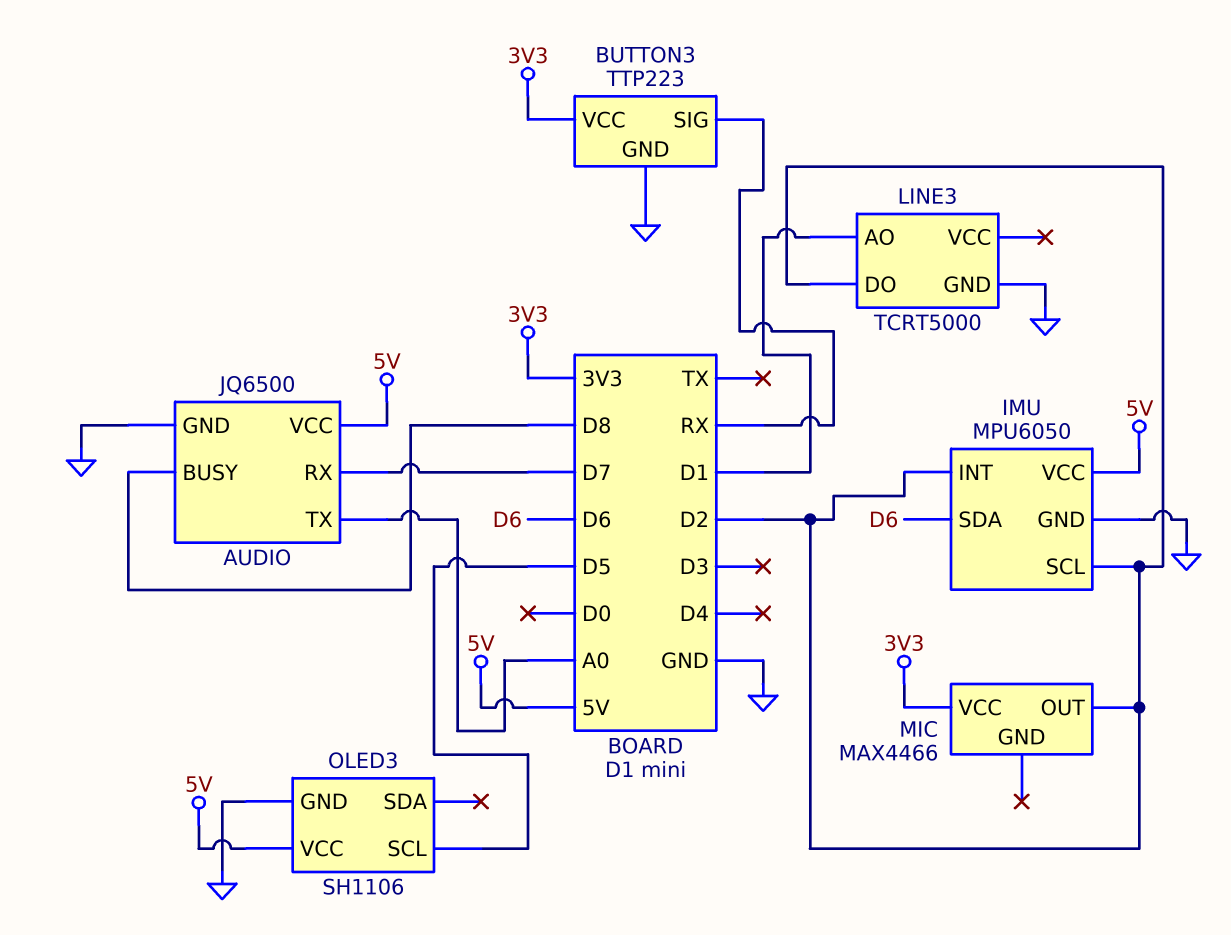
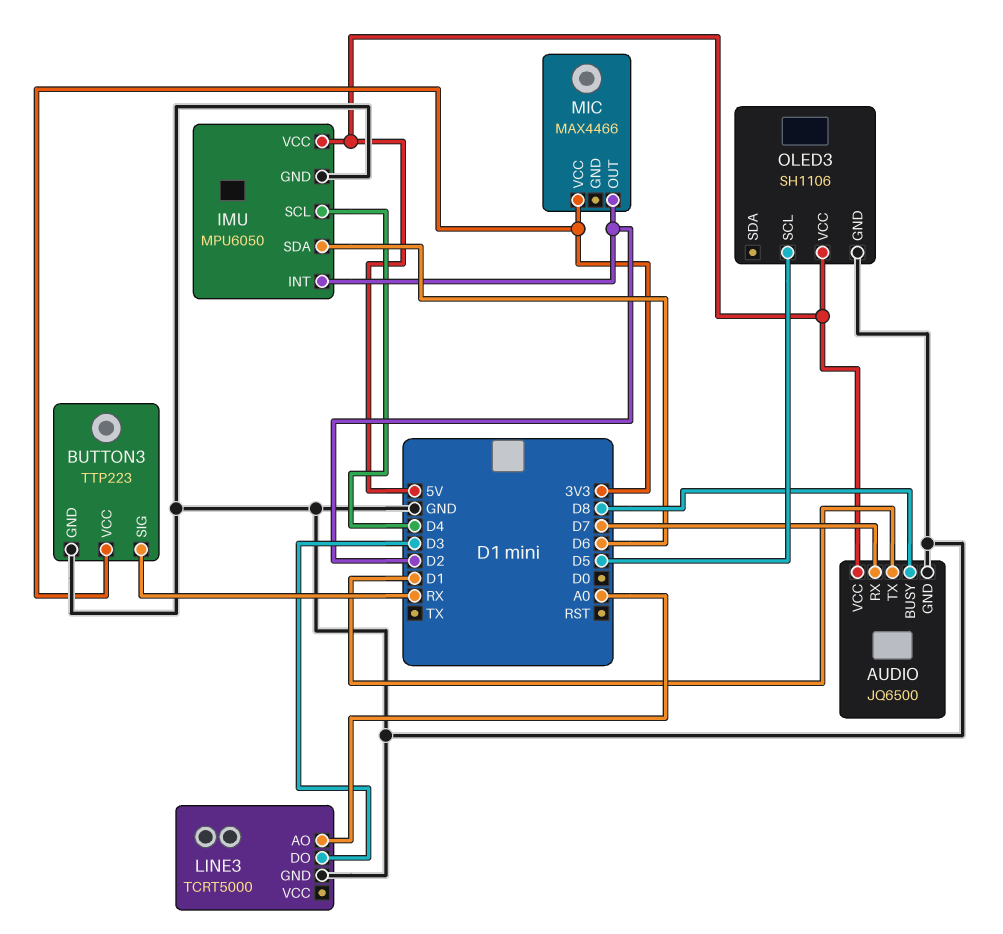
AUDIO pin TX: A0 -> D1
IMU pin SCL: D2 -> D4
LINE3 pin AO: D1 -> A0
LINE3 pin DO: D2 -> D3

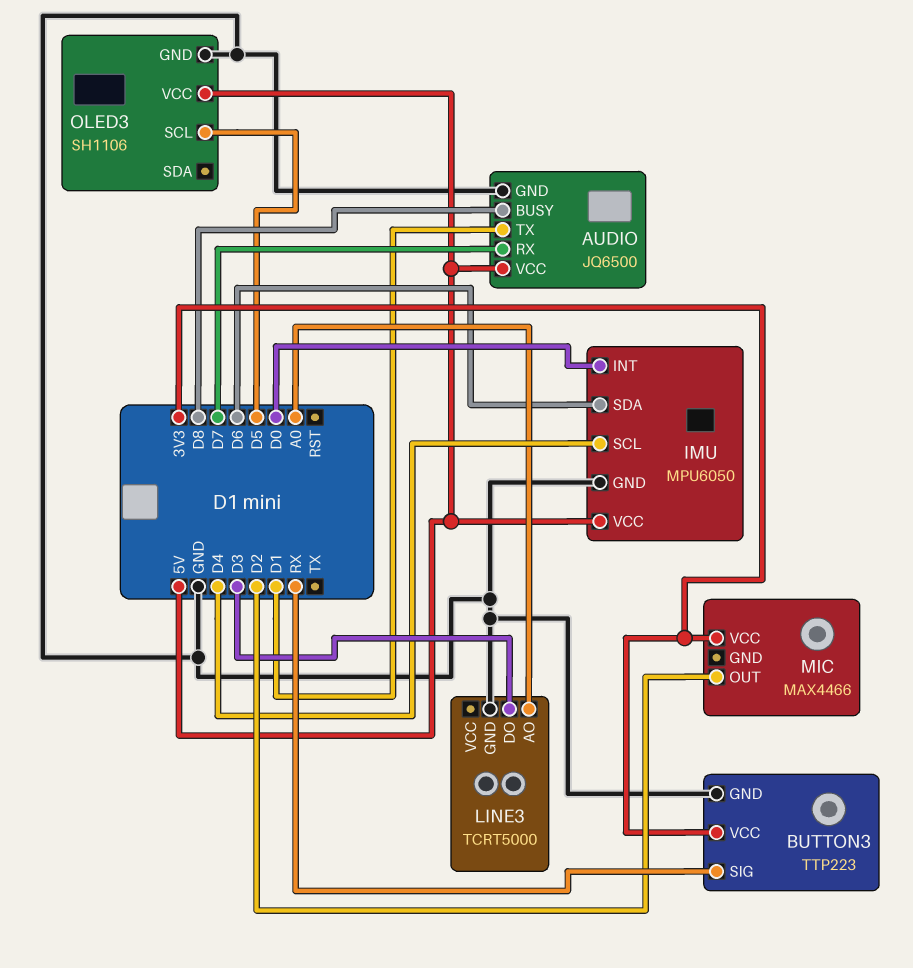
IMU pin INT: D2 -> D0

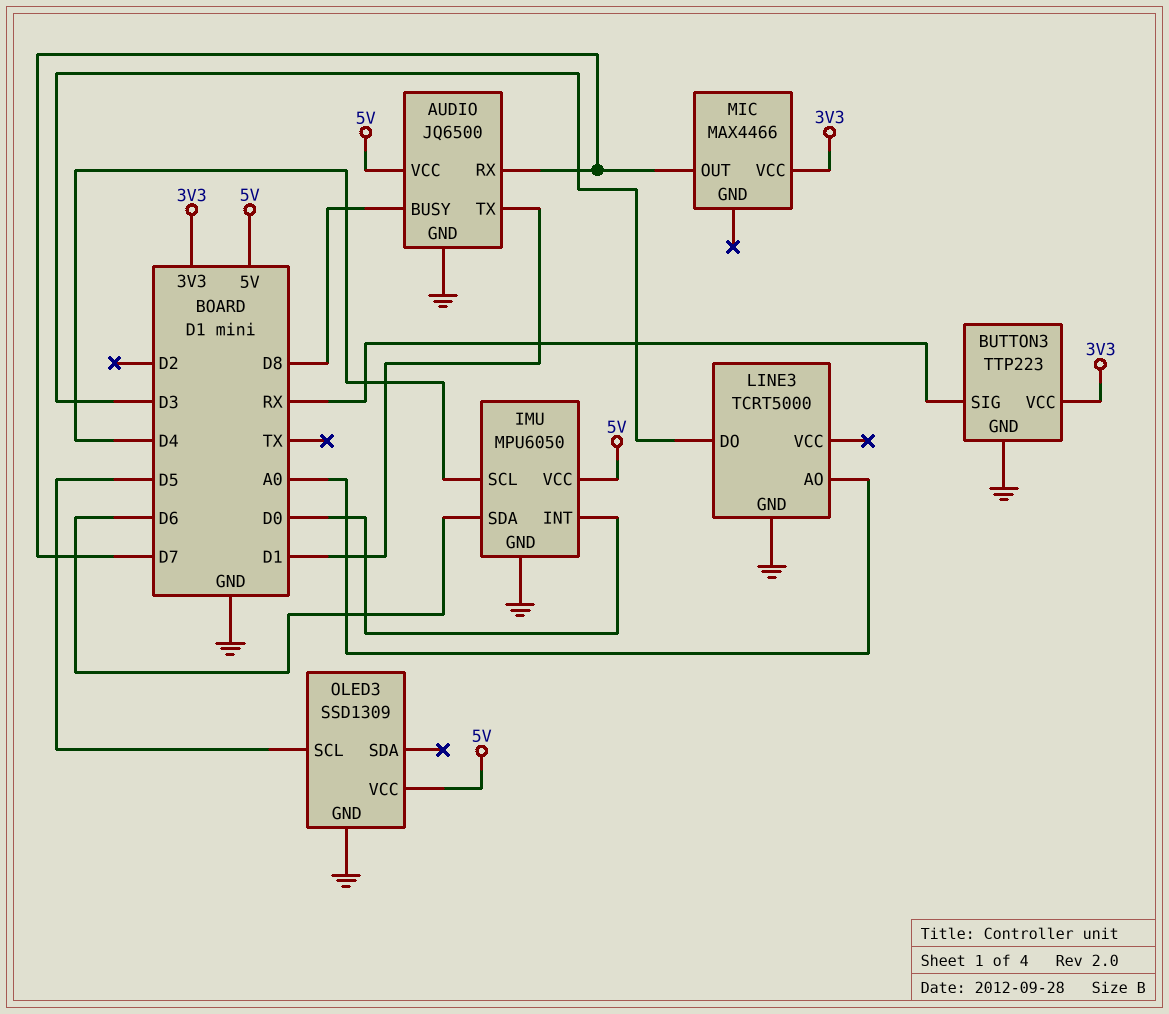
MIC pin OUT: D2 -> D7
OLED3: SH1106 -> SSD1309

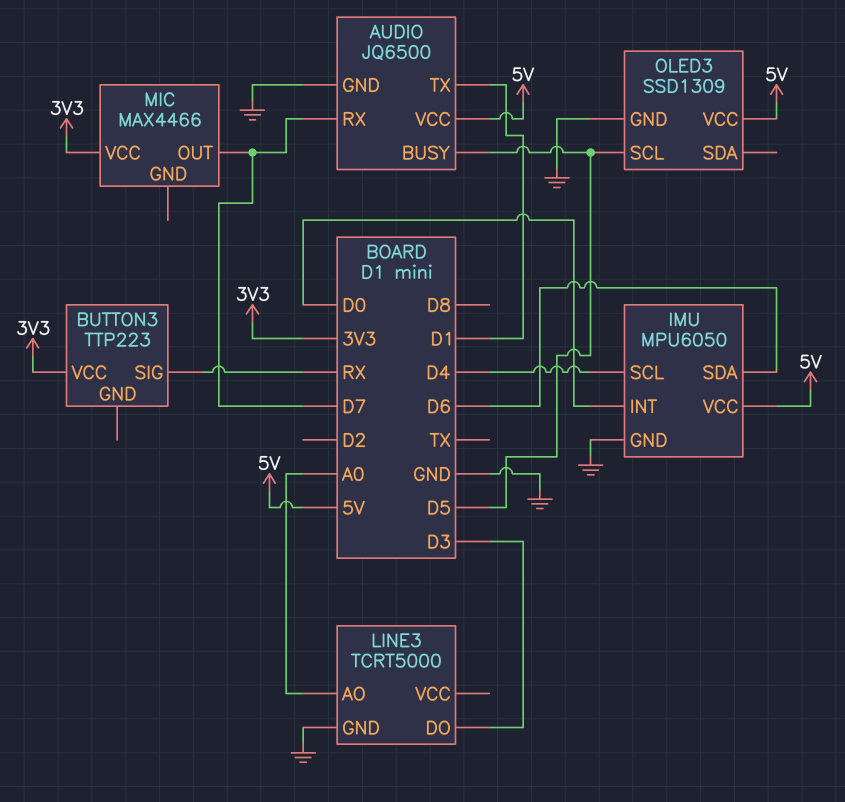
AUDIO pin BUSY: D8 -> D5
BUTTON3 pin GND: GND -> none

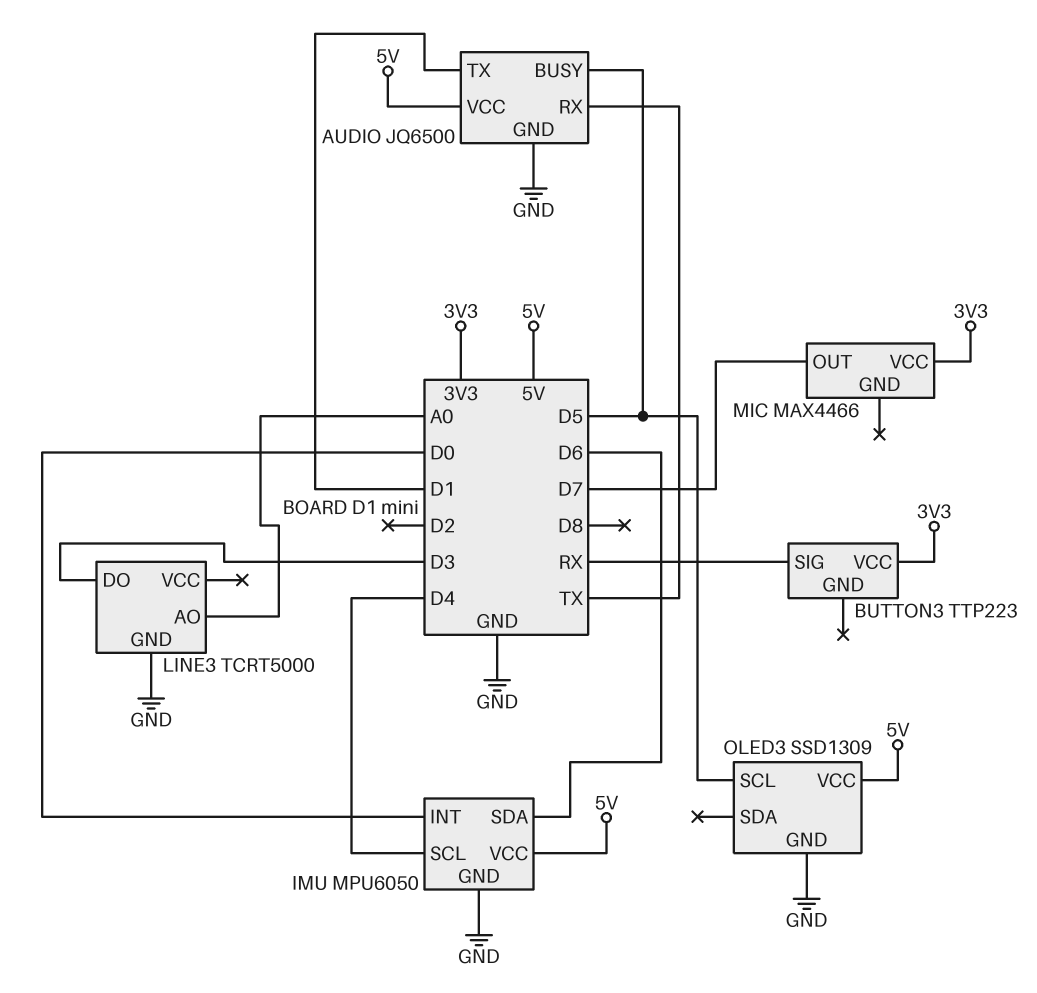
AUDIO pin RX: D7 -> TX

